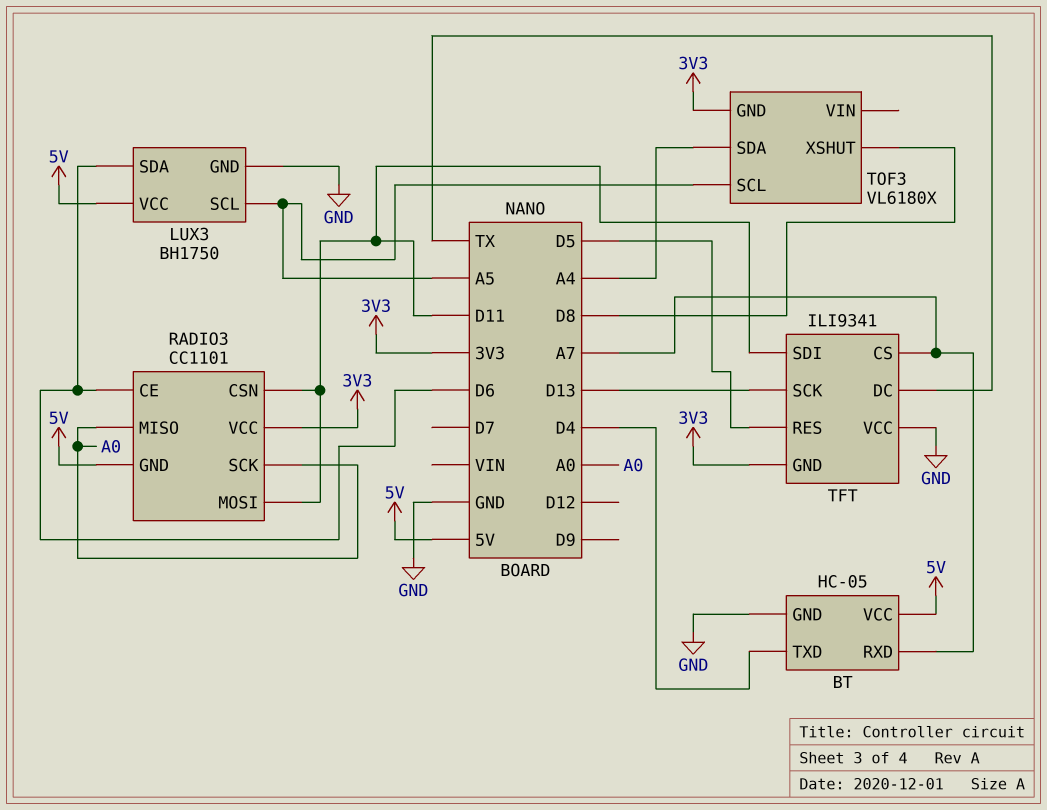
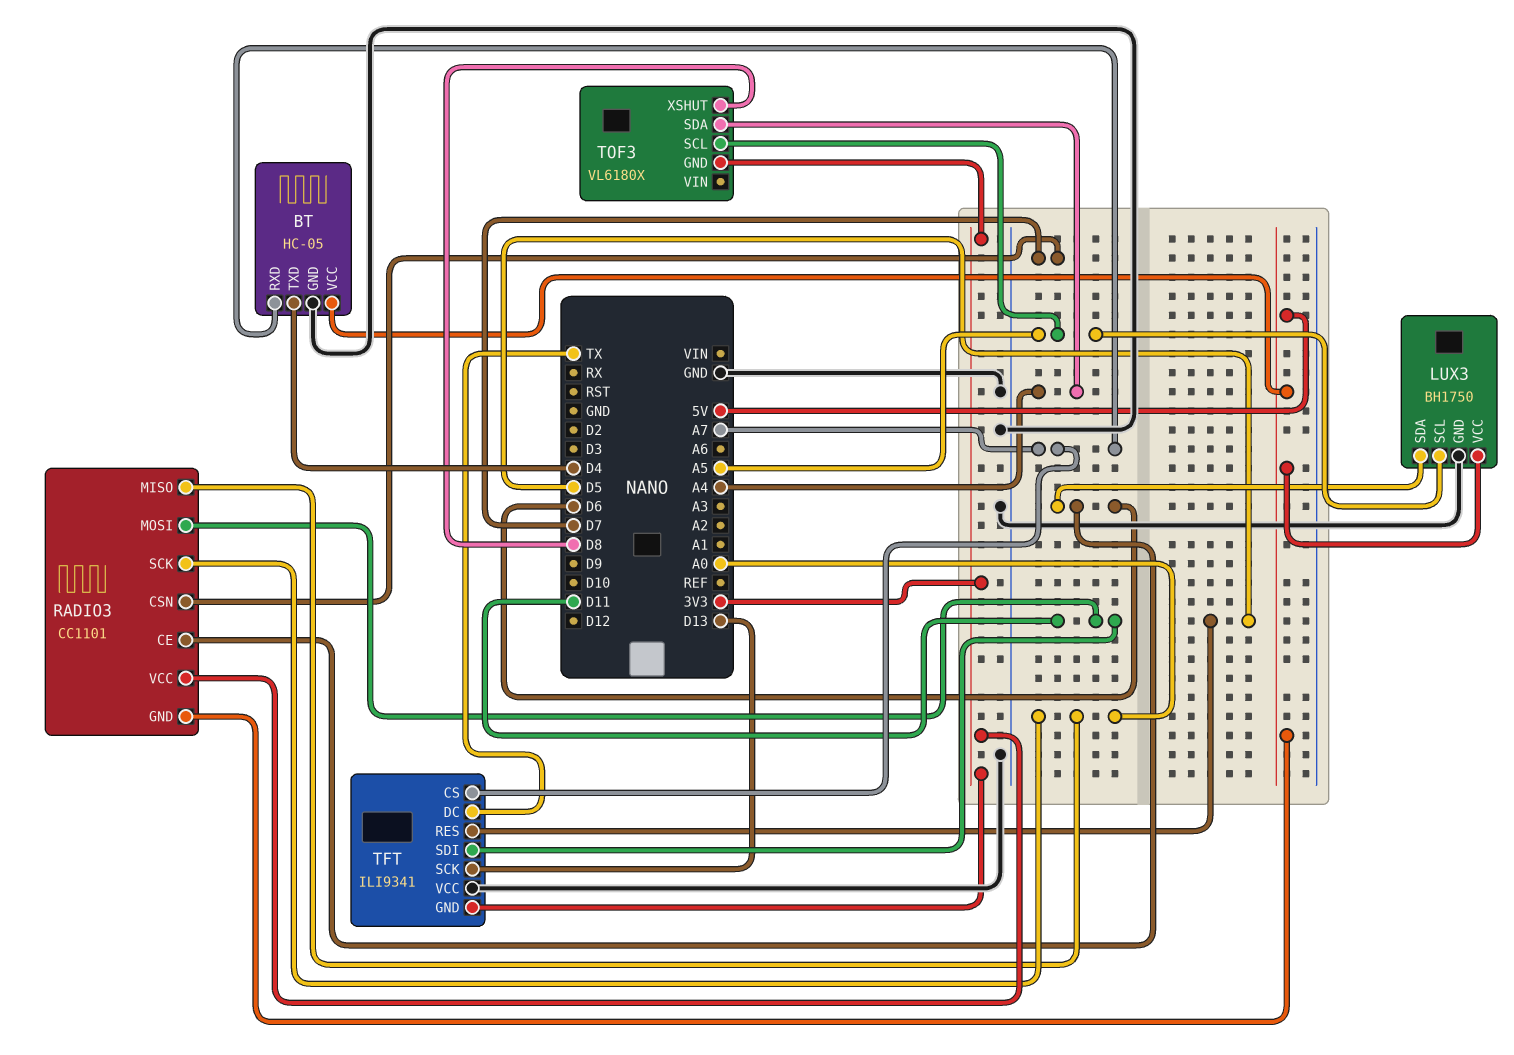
RADIO3 pin CSN: D11 -> D7

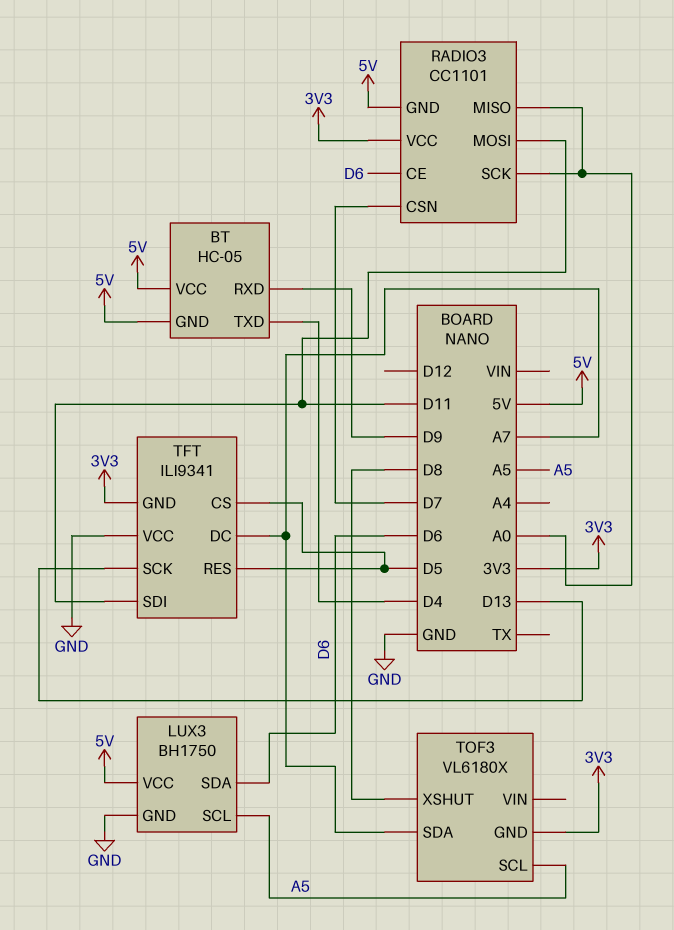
BT pin GND: GND -> 5V
BT pin RXD: A7 -> D9
TFT pin CS: A7 -> D5
TFT pin DC: TX -> A7
TOF3 pin SDA: A4 -> A7

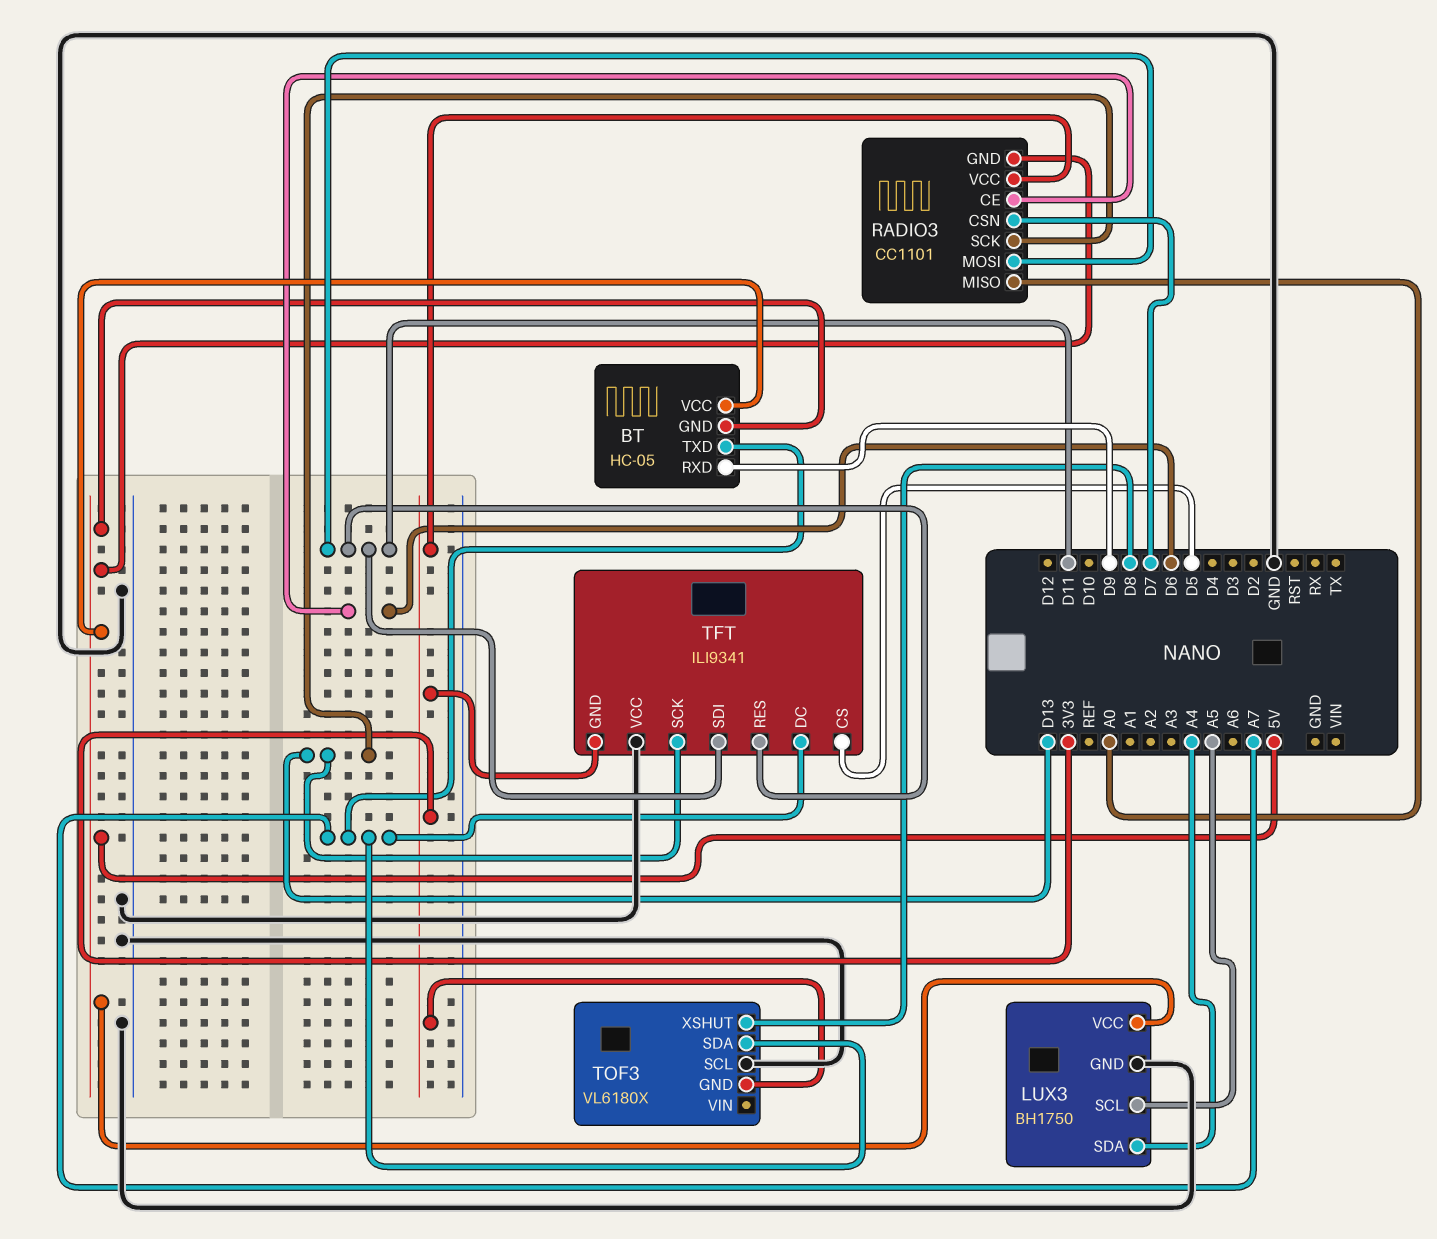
BT pin TXD: D4 -> A7
LUX3 pin SDA: D6 -> A4
RADIO3 pin SCK: A0 -> D13
TFT pin RES: D5 -> D11
TOF3 pin SCL: A5 -> GND

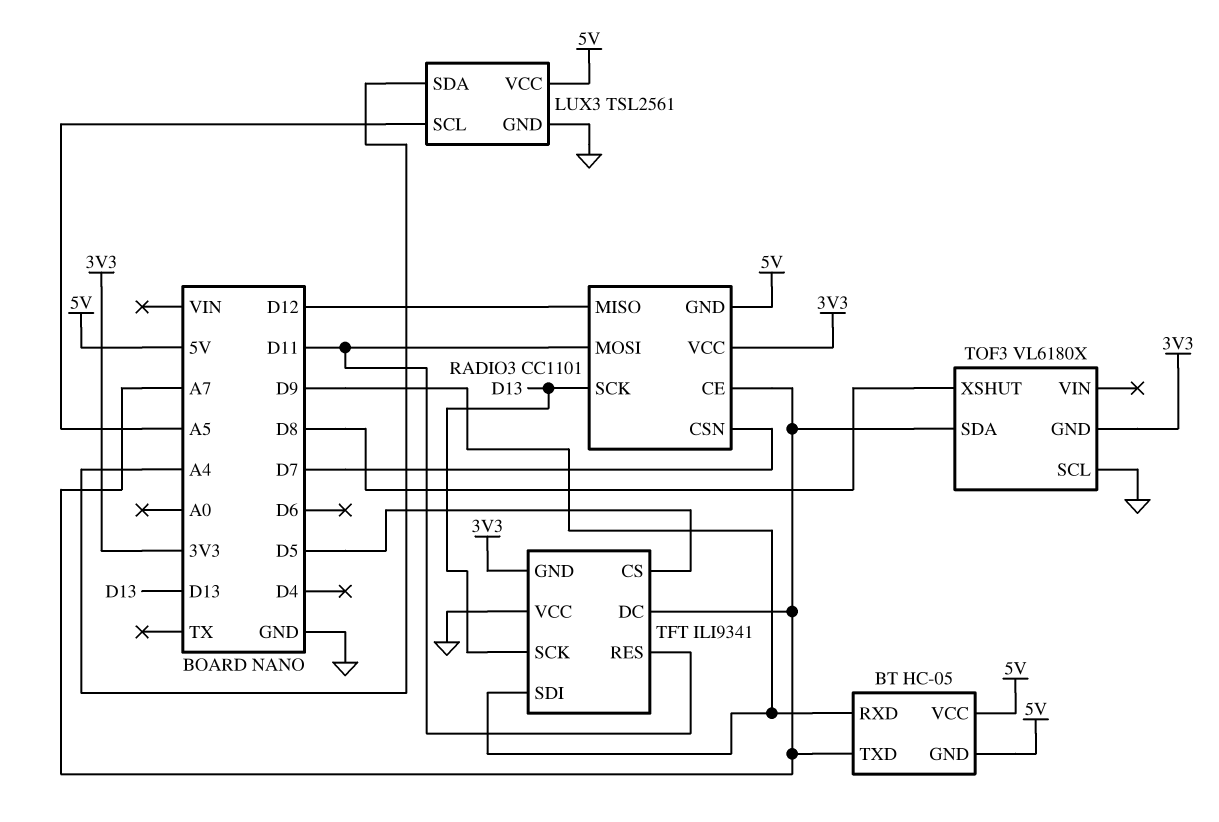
LUX3: BH1750 -> TSL2561
RADIO3 pin CE: D6 -> A7
RADIO3 pin MISO: A0 -> D12
TFT pin SDI: D11 -> D9

